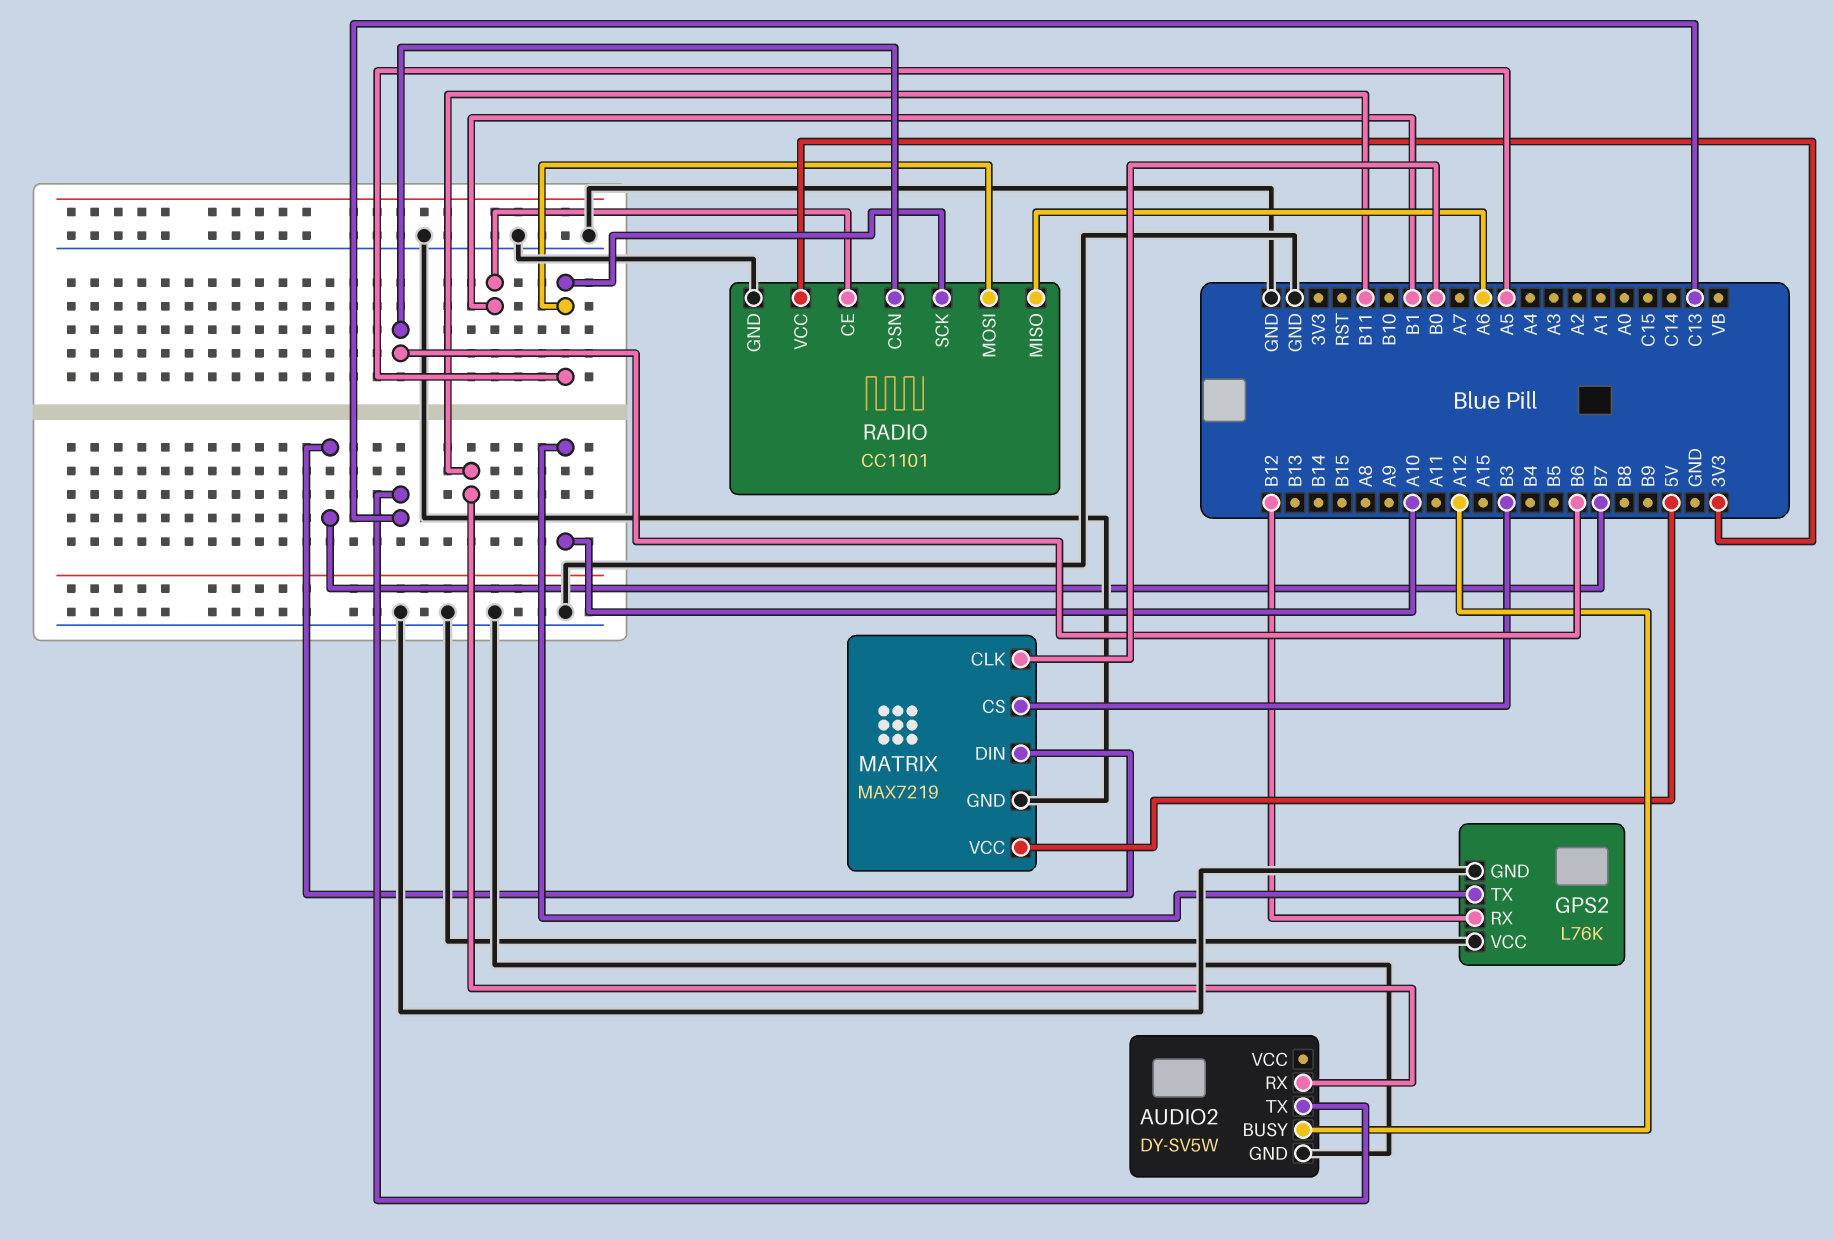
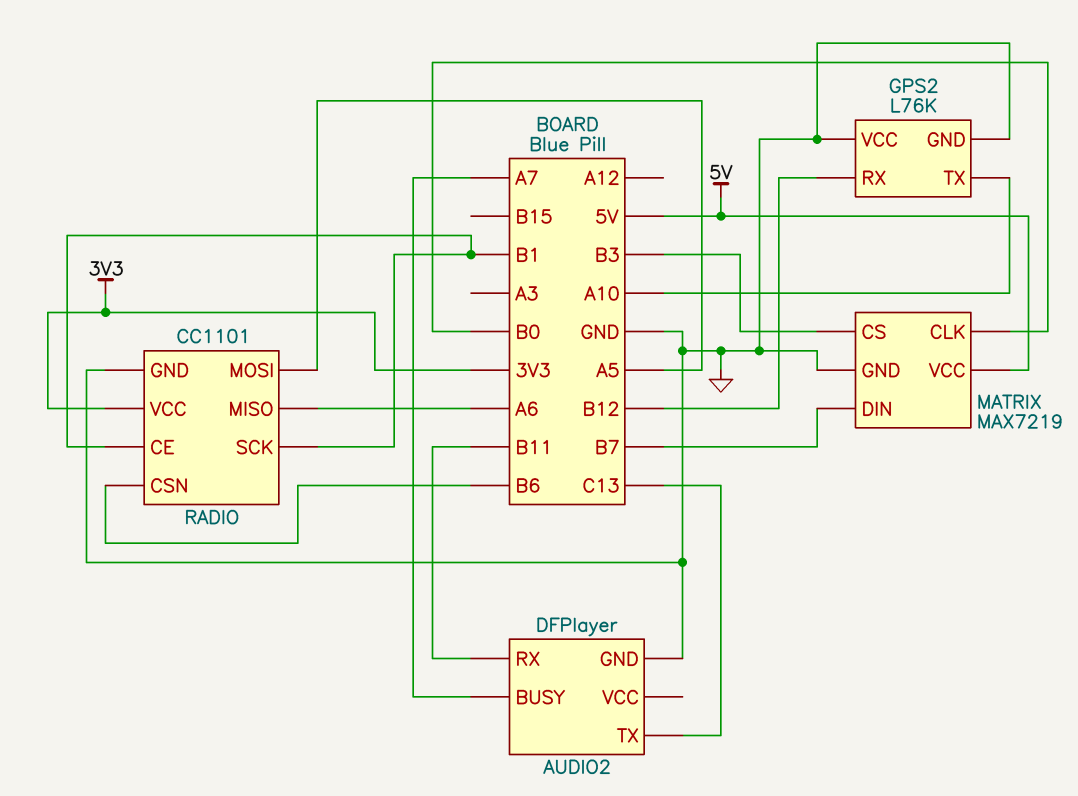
AUDIO2: DY-SV5W -> DFPlayer
AUDIO2 pin BUSY: A12 -> A7
RADIO pin SCK: A5 -> B1

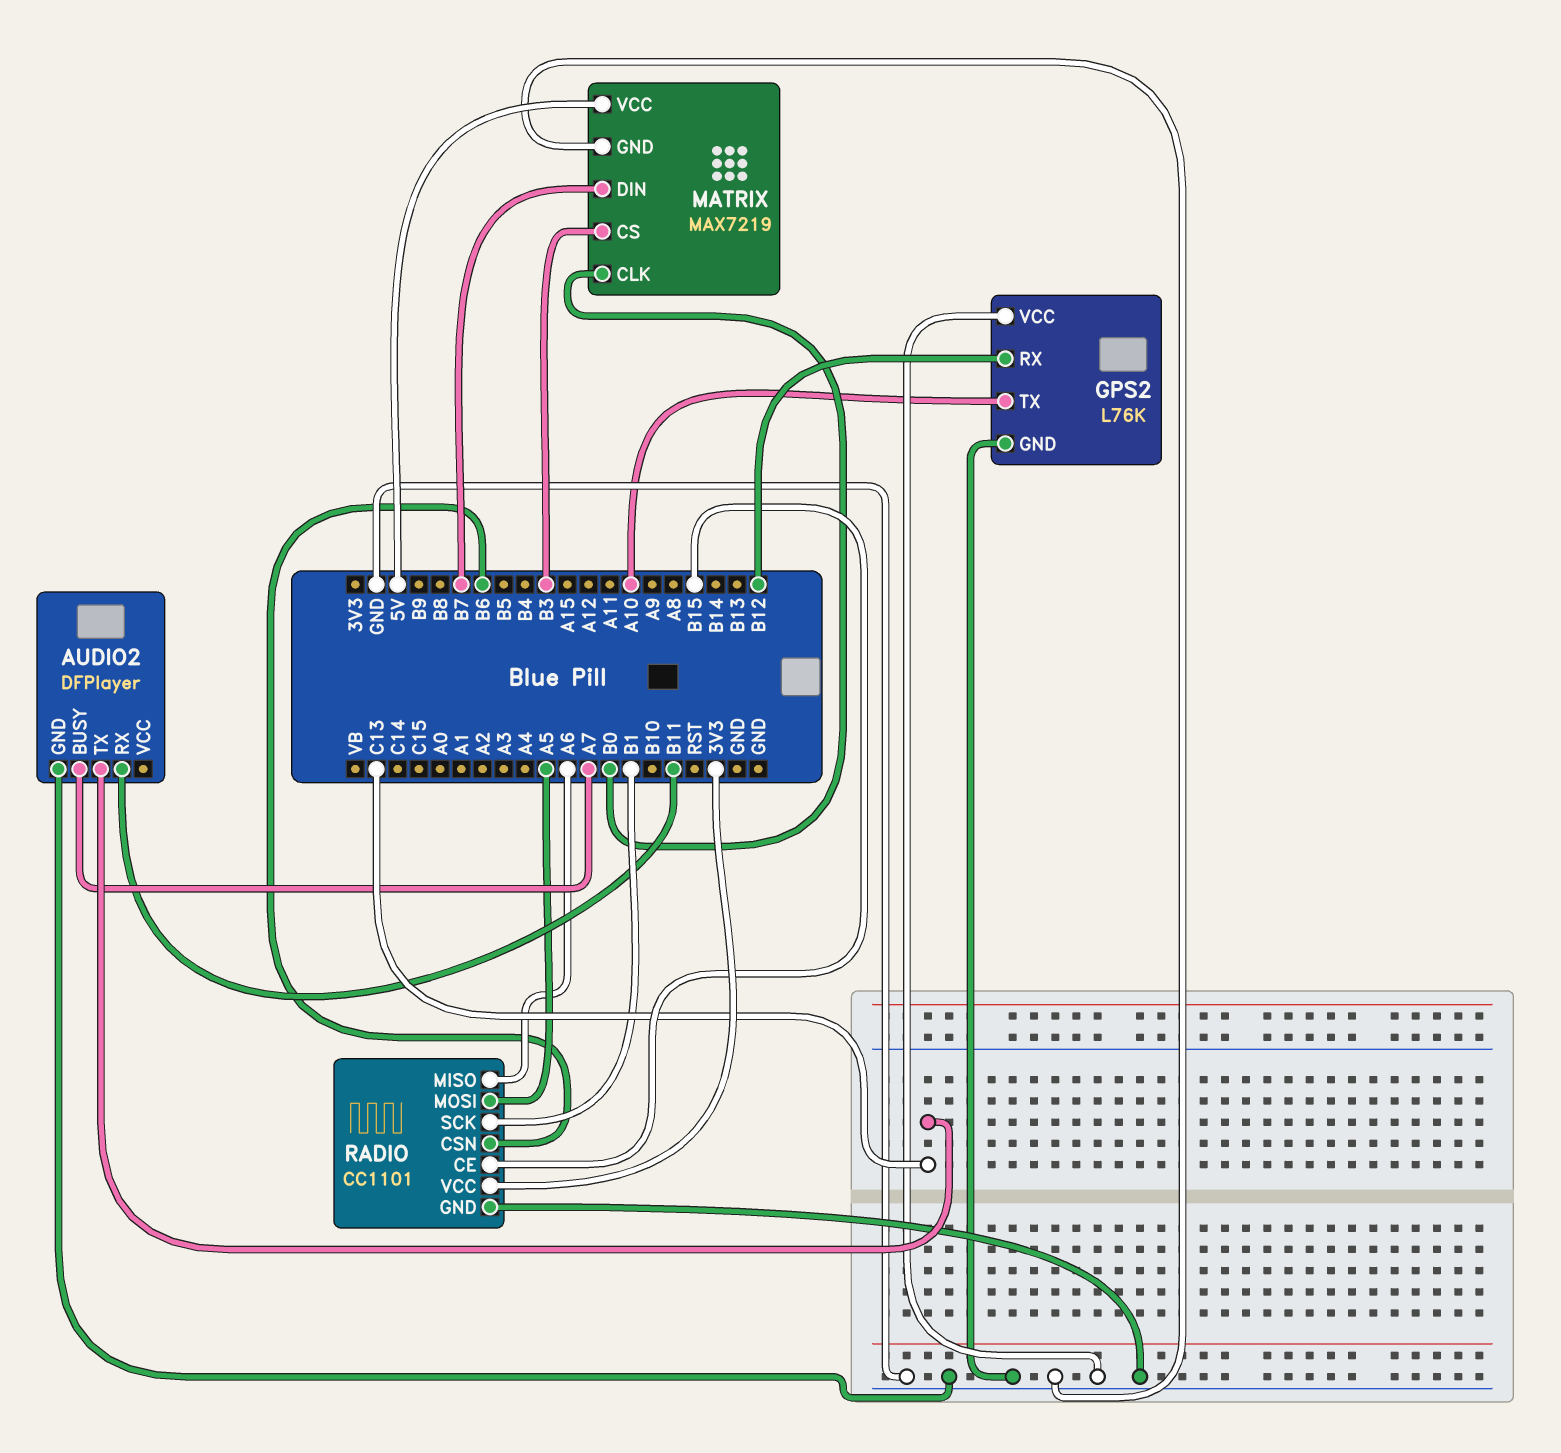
RADIO pin CE: B1 -> B15

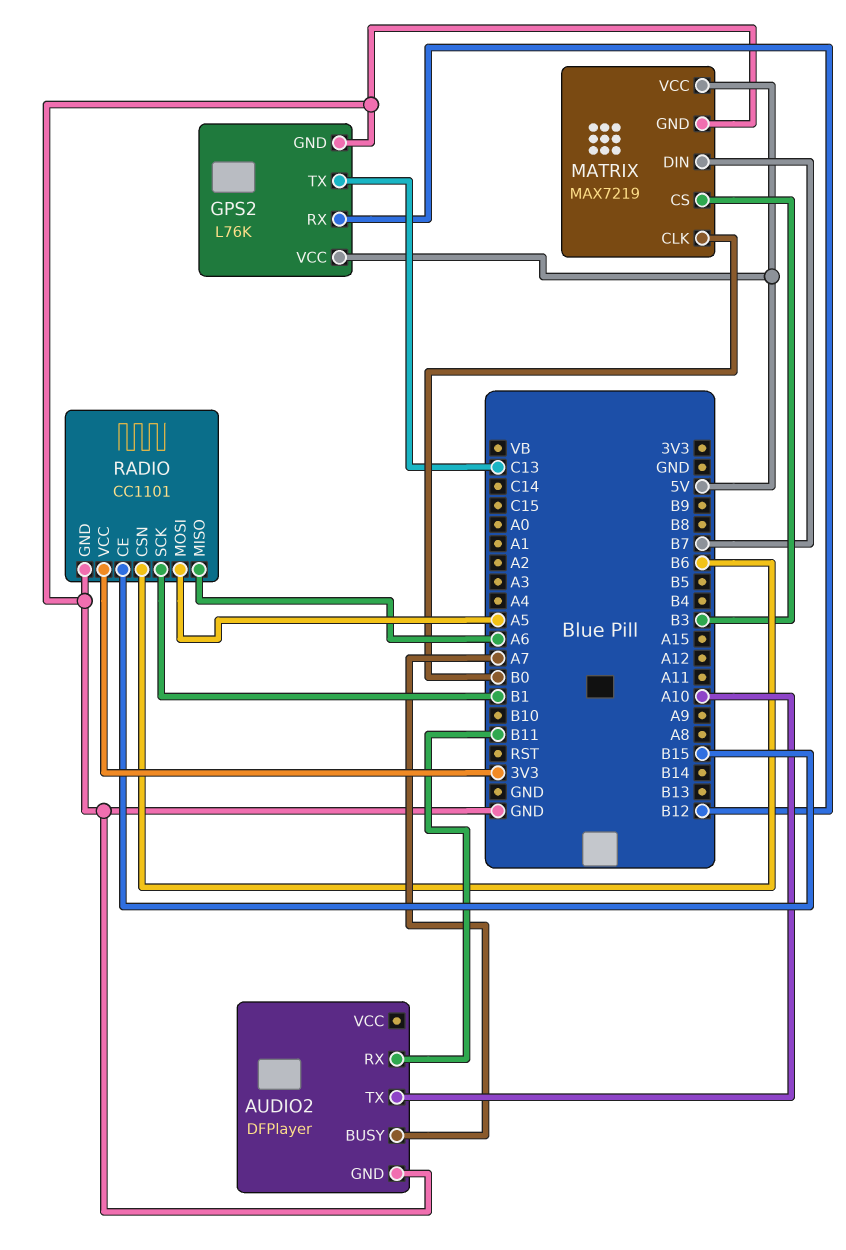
AUDIO2 pin TX: C13 -> A10
GPS2 pin TX: A10 -> C13
GPS2 pin VCC: GND -> 5V

